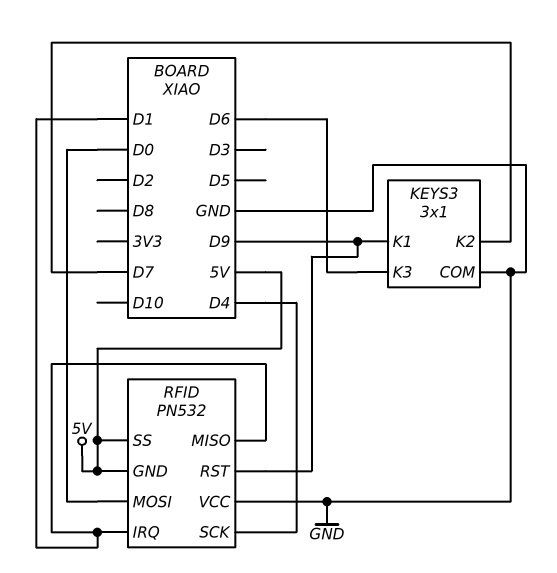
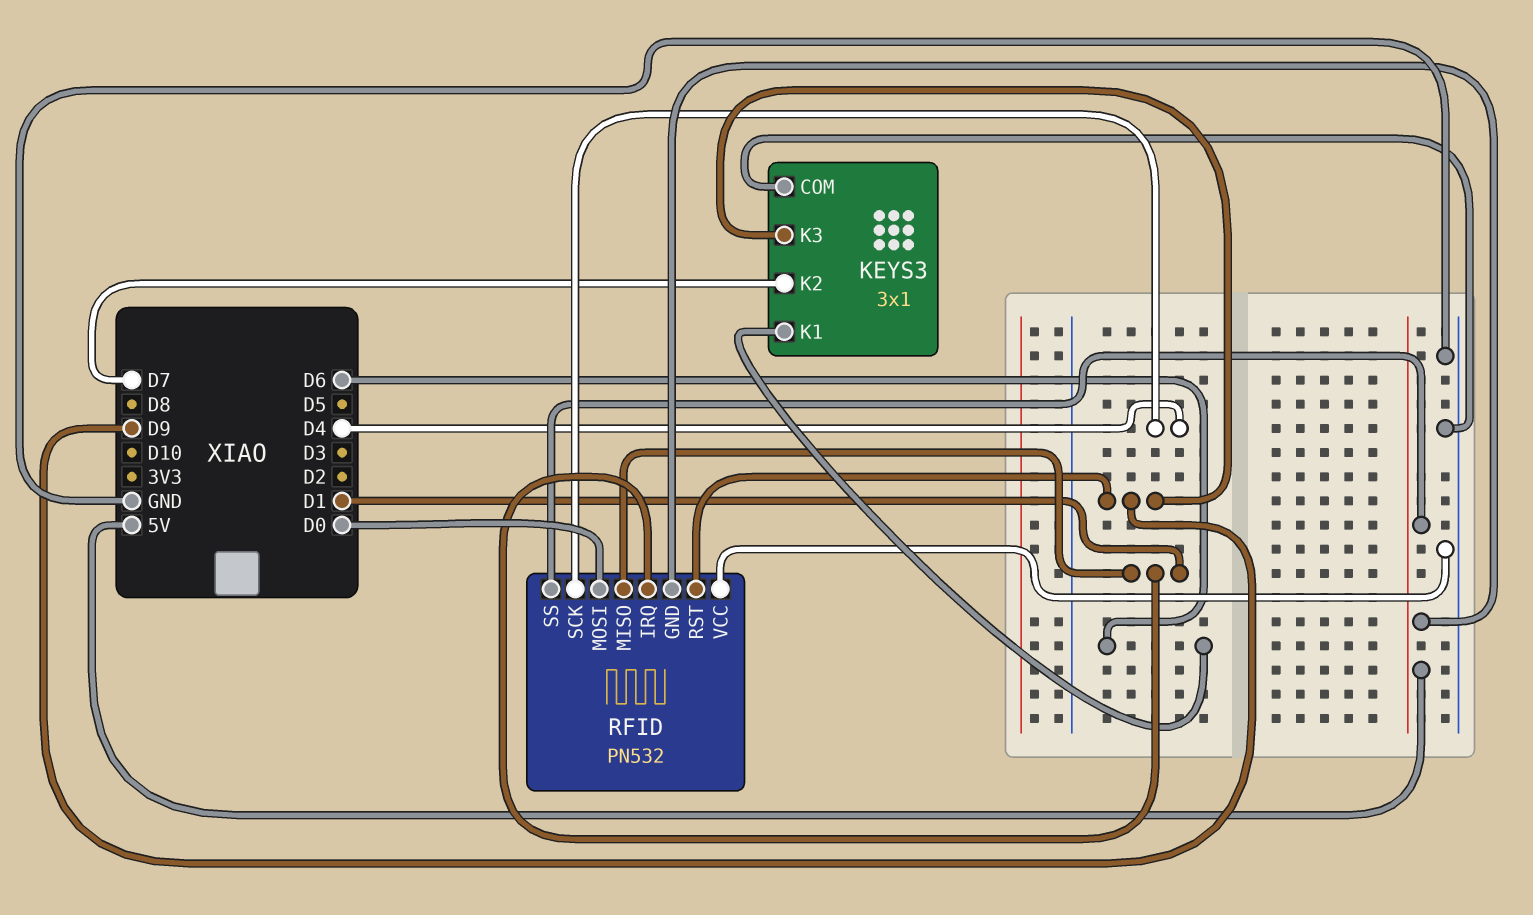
KEYS3 pin K1: D9 -> D6
KEYS3 pin K3: D6 -> D9

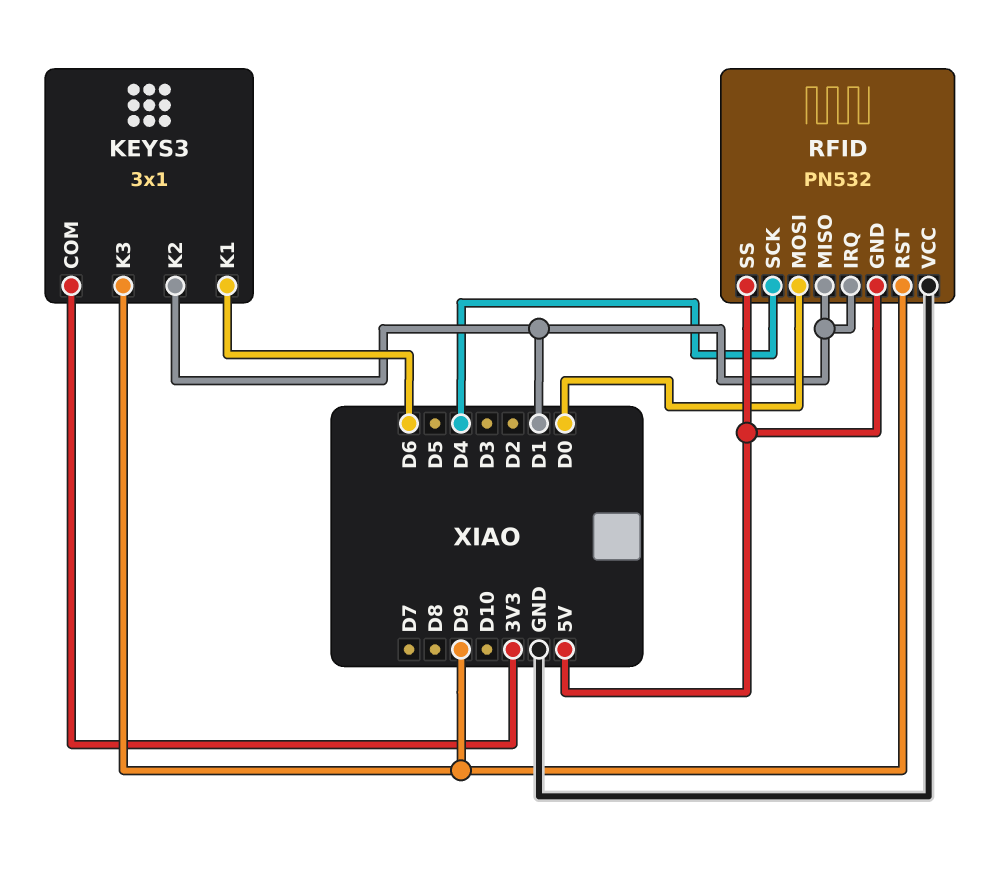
KEYS3 pin COM: GND -> 3V3
KEYS3 pin K2: D7 -> D1

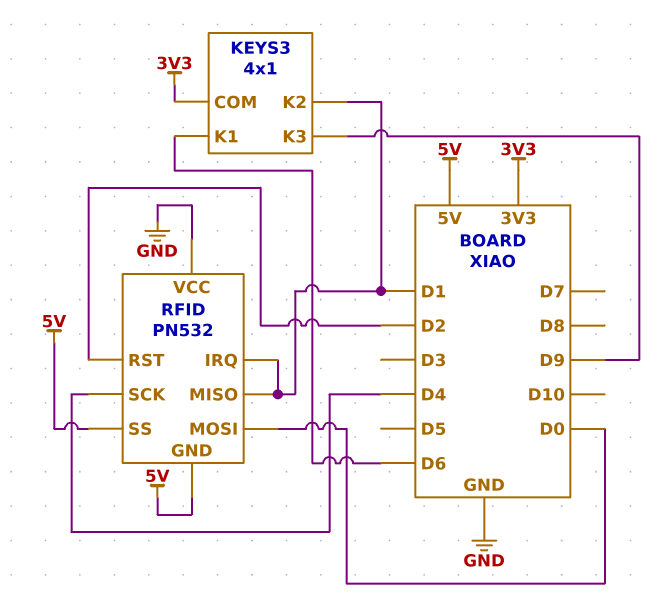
KEYS3: 3x1 -> 4x1
RFID pin RST: D9 -> D2

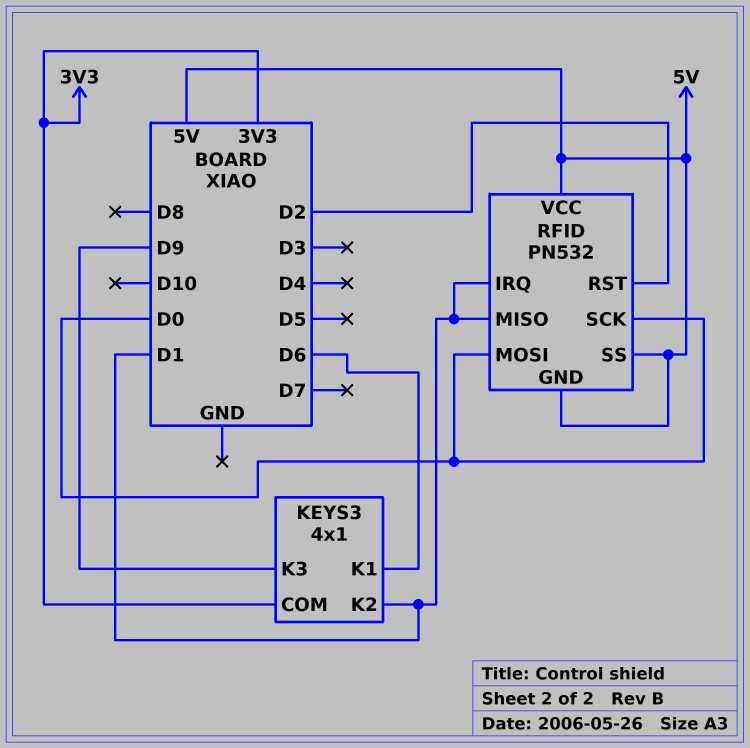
RFID pin SCK: D4 -> D0
RFID pin VCC: GND -> 5V

